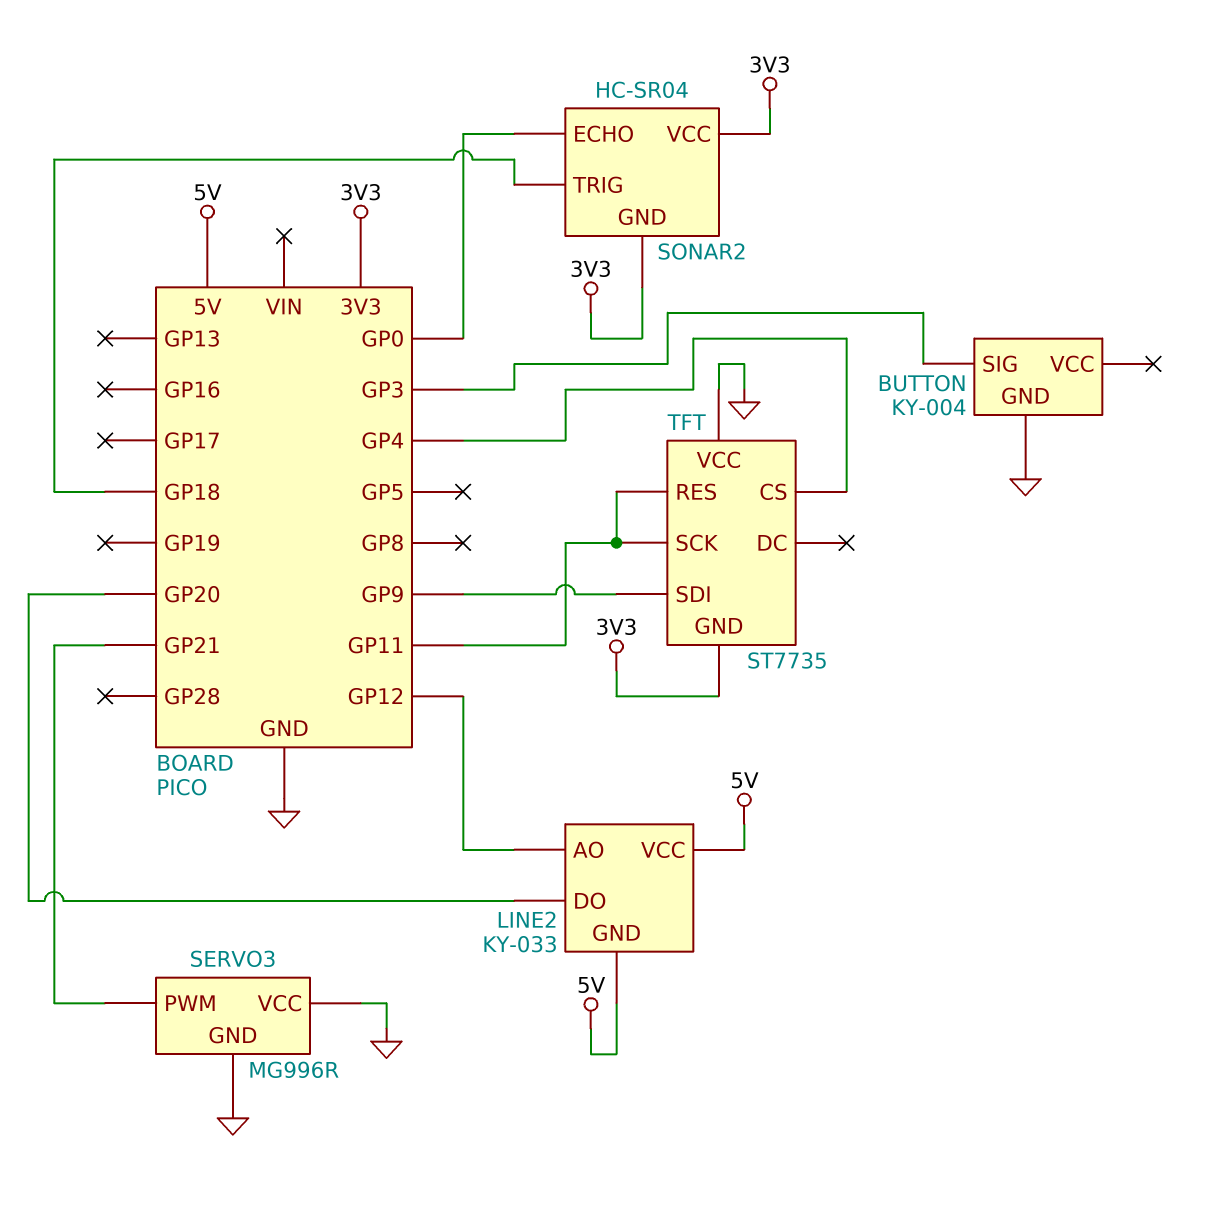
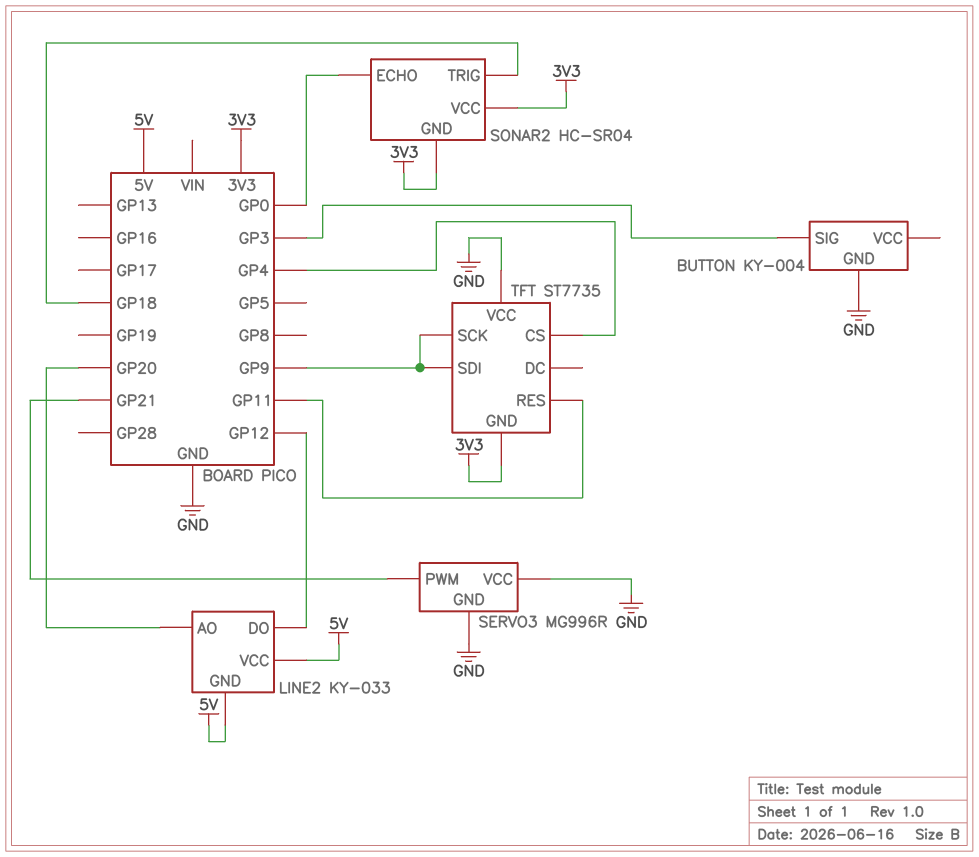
LINE2 pin AO: GP12 -> GP20
LINE2 pin DO: GP20 -> GP12
TFT pin SCK: GP11 -> GP9

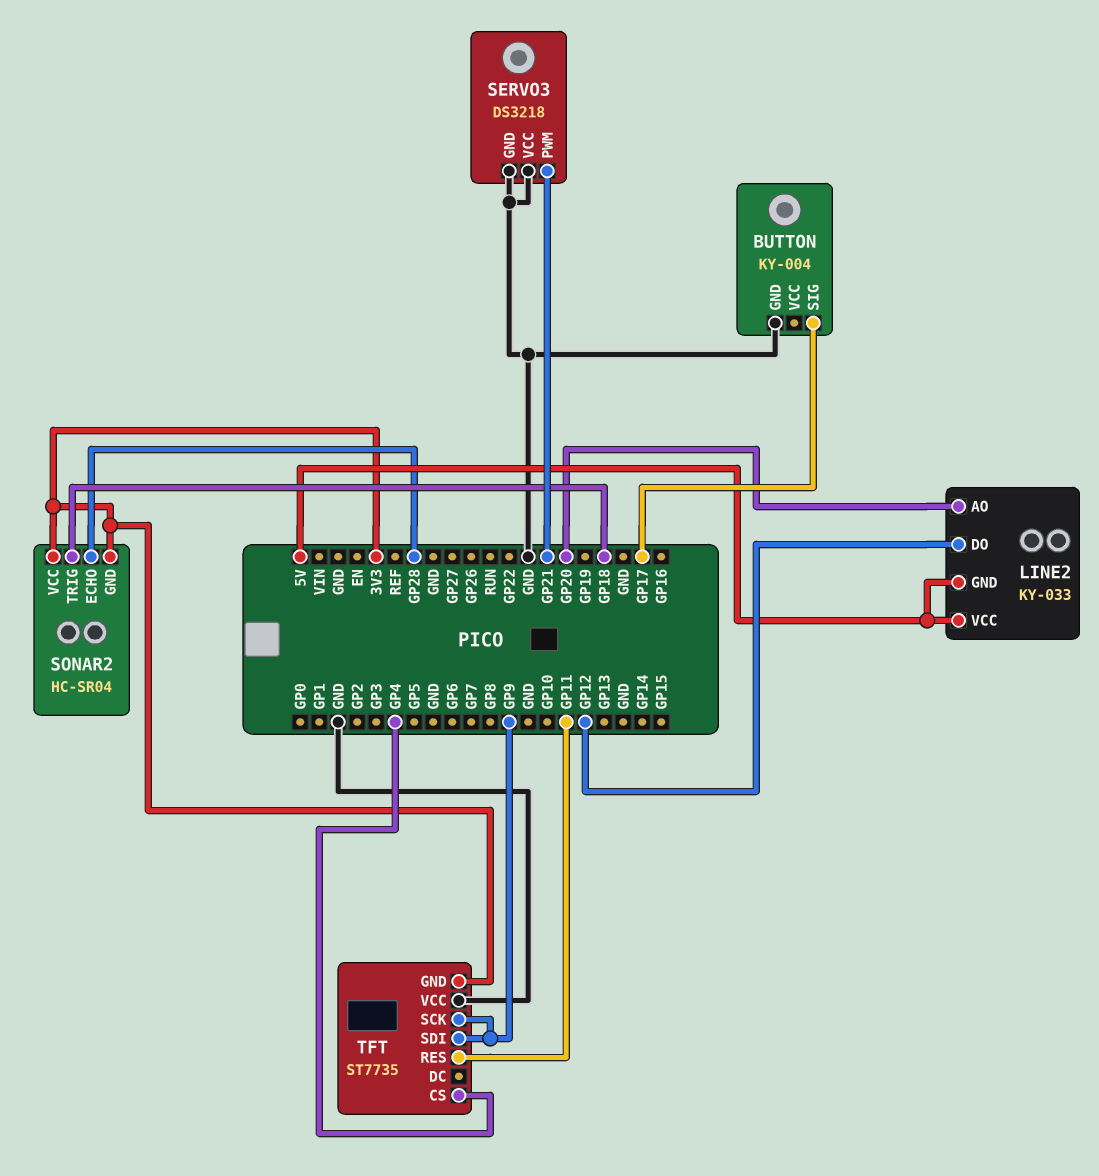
BUTTON pin SIG: GP3 -> GP17
SERVO3: MG996R -> DS3218
SONAR2 pin ECHO: GP0 -> GP28

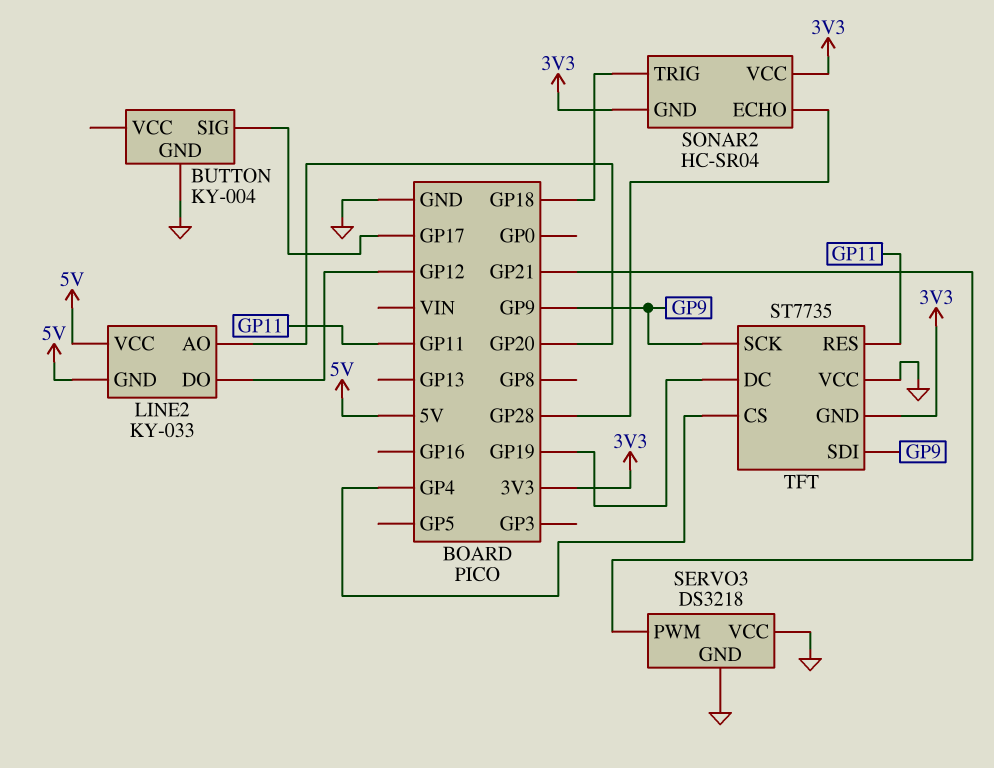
TFT pin DC: none -> GP19

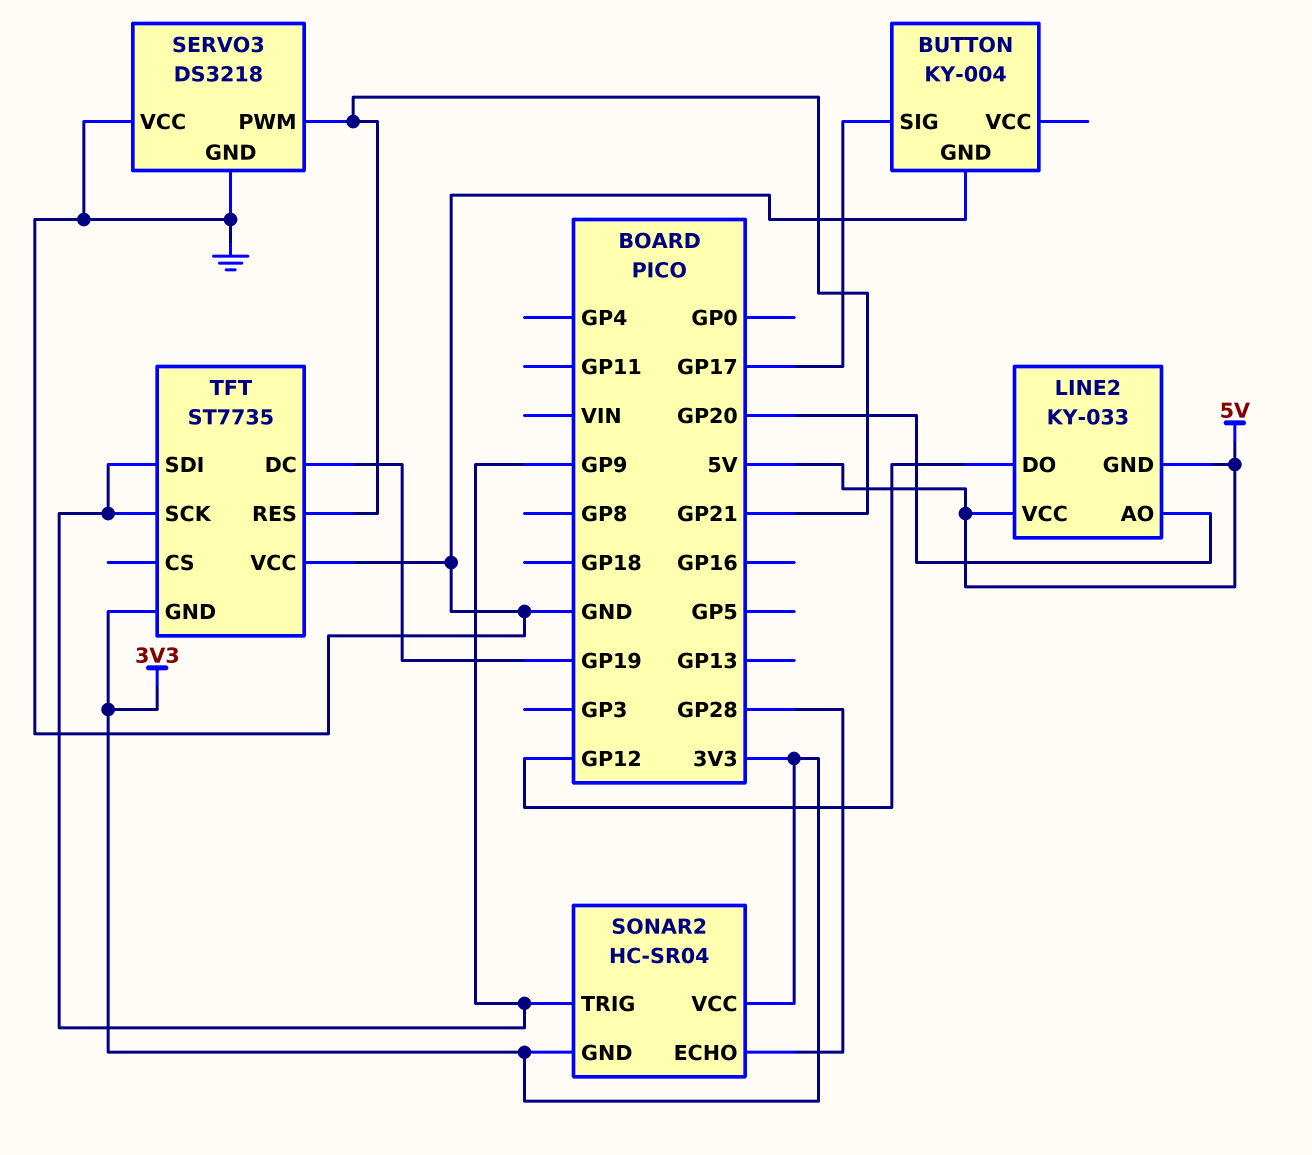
SONAR2 pin TRIG: GP18 -> GP9
TFT pin CS: GP4 -> none
TFT pin RES: GP11 -> GP21

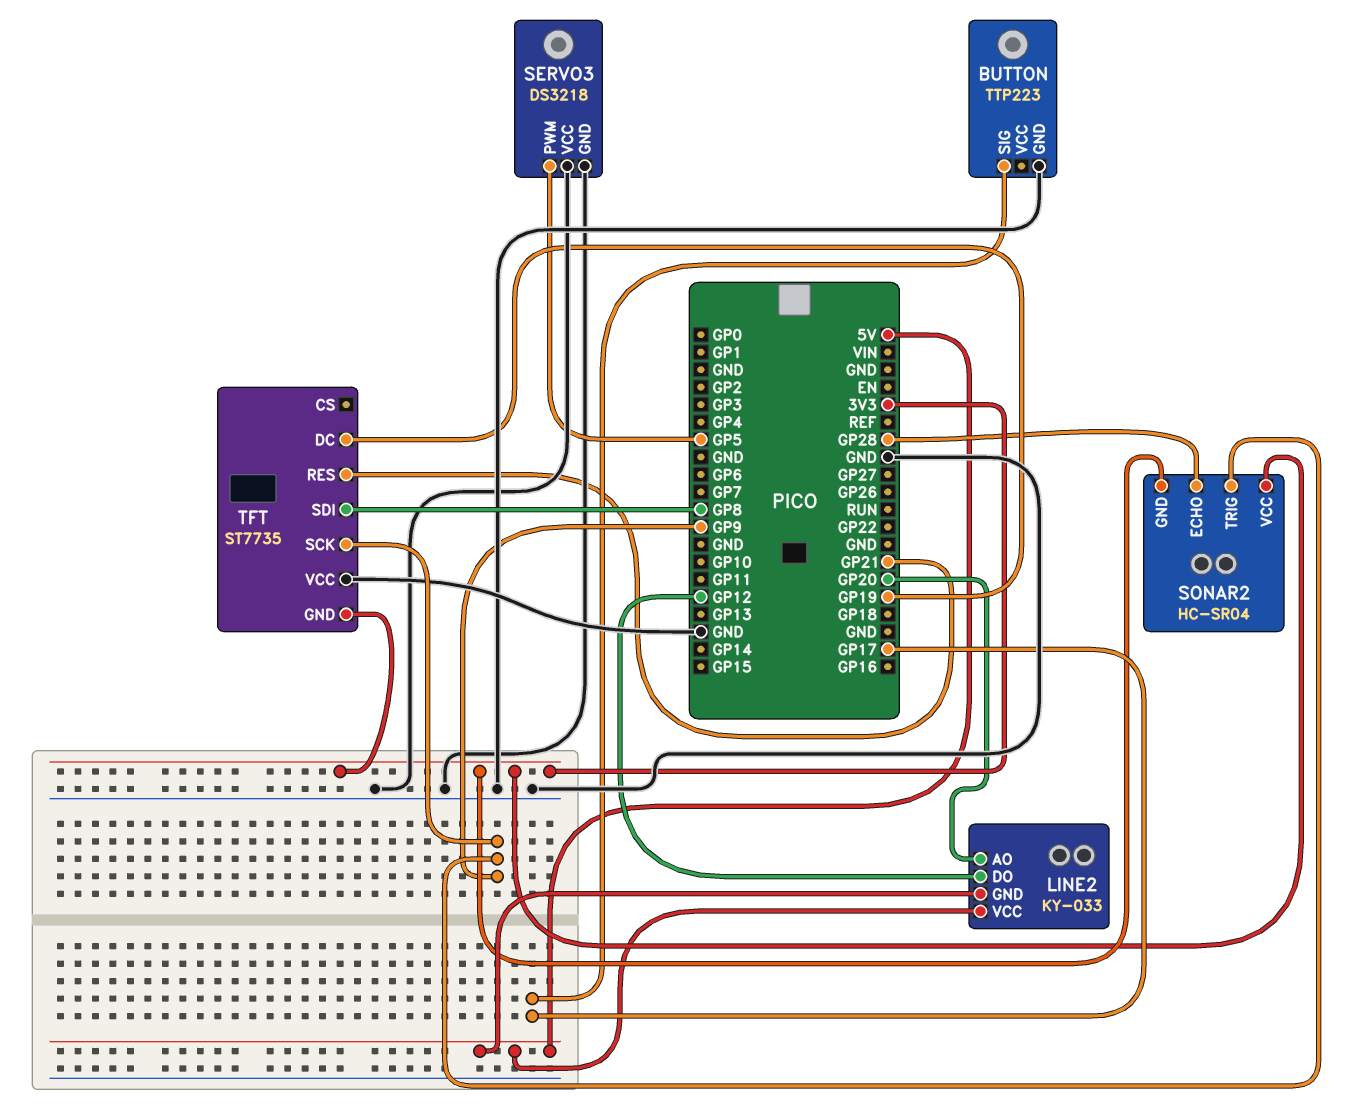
BUTTON: KY-004 -> TTP223
SERVO3 pin PWM: GP21 -> GP5
TFT pin SDI: GP9 -> GP8

